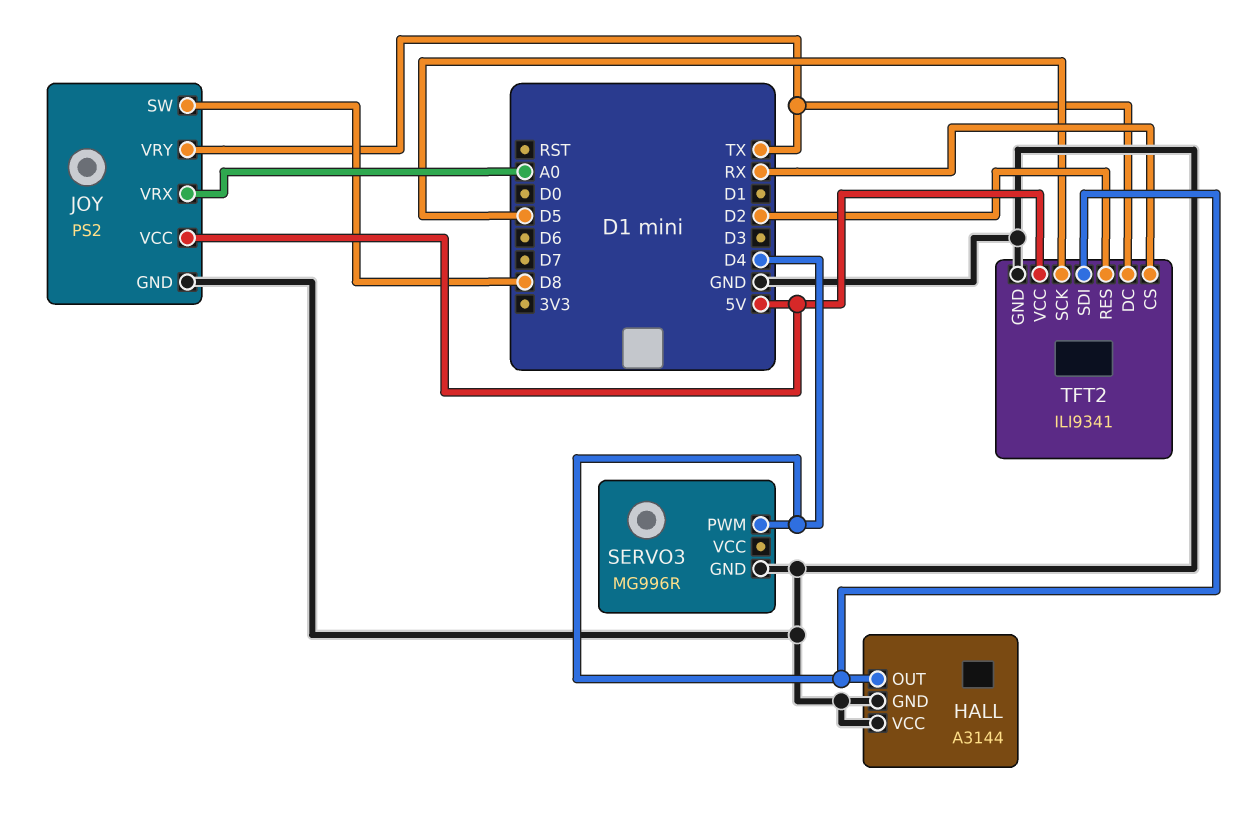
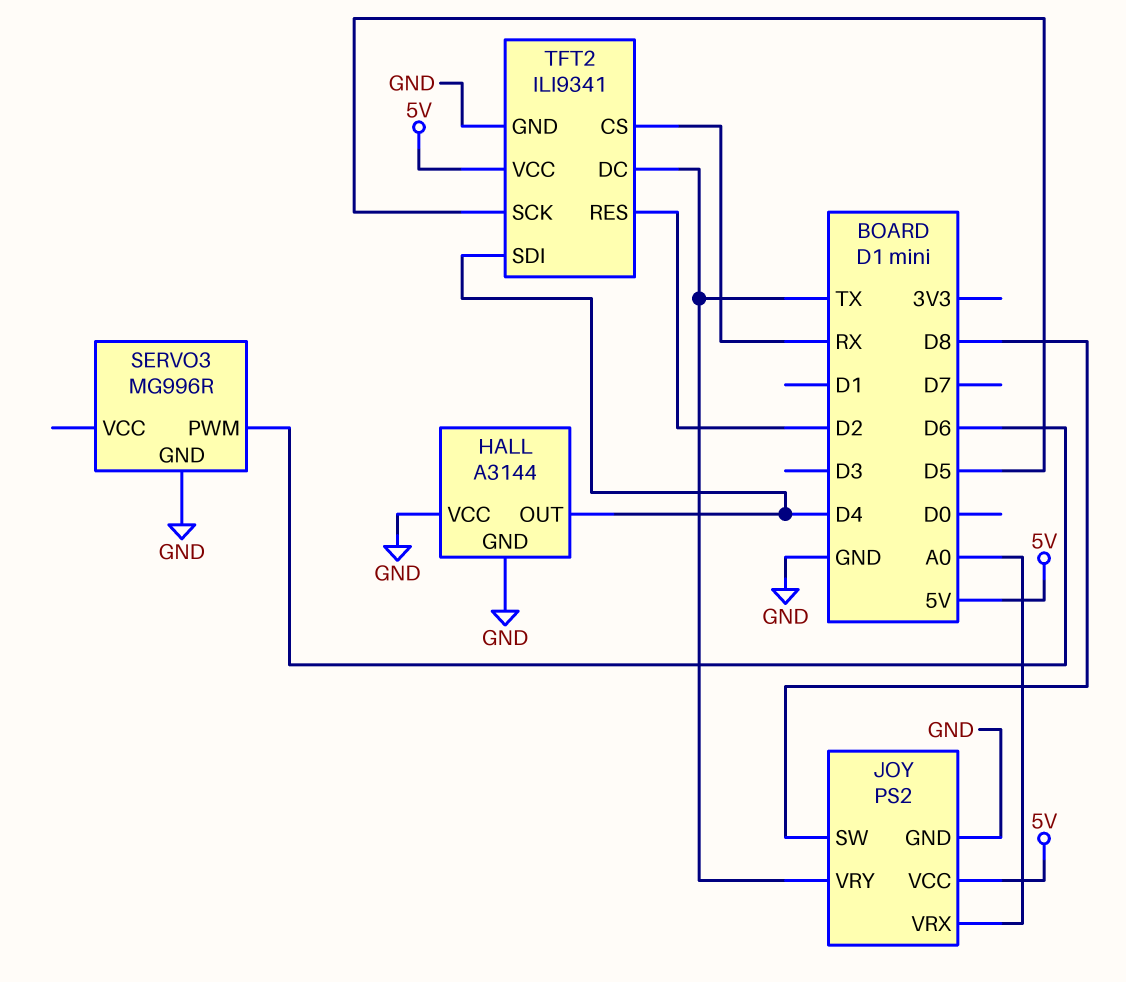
SERVO3 pin PWM: D4 -> D6

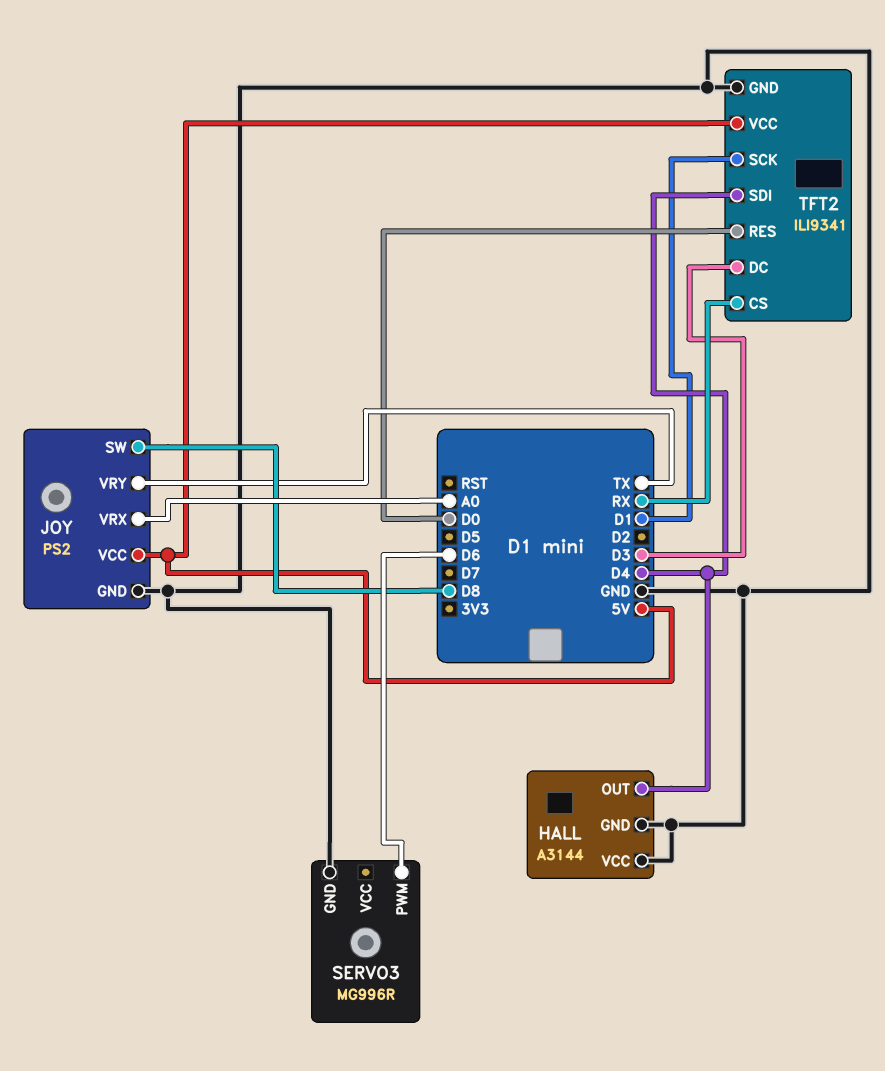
TFT2 pin DC: TX -> D3
TFT2 pin RES: D2 -> D0
TFT2 pin SCK: D5 -> D1

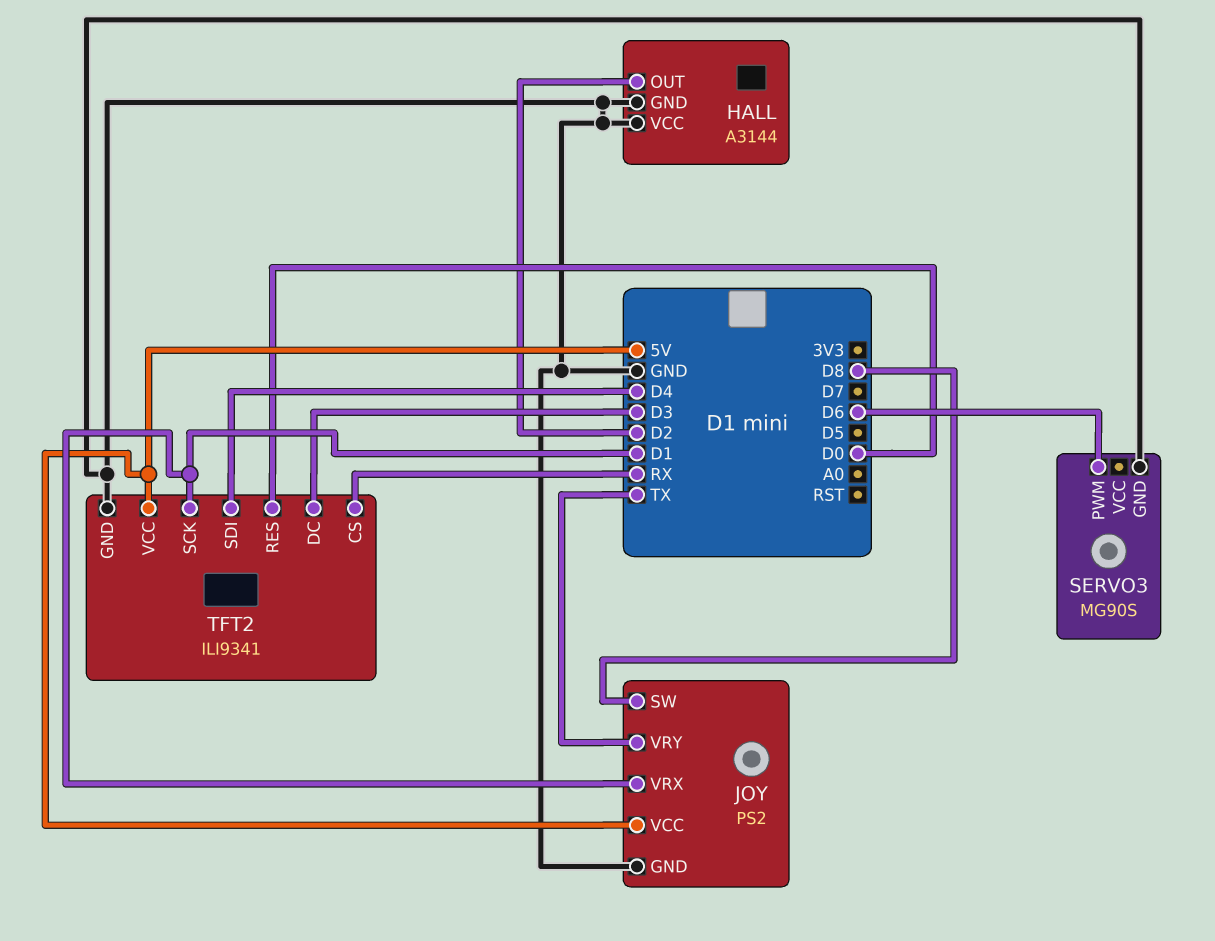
HALL pin OUT: D4 -> D2
JOY pin VRX: A0 -> D1
SERVO3: MG996R -> MG90S

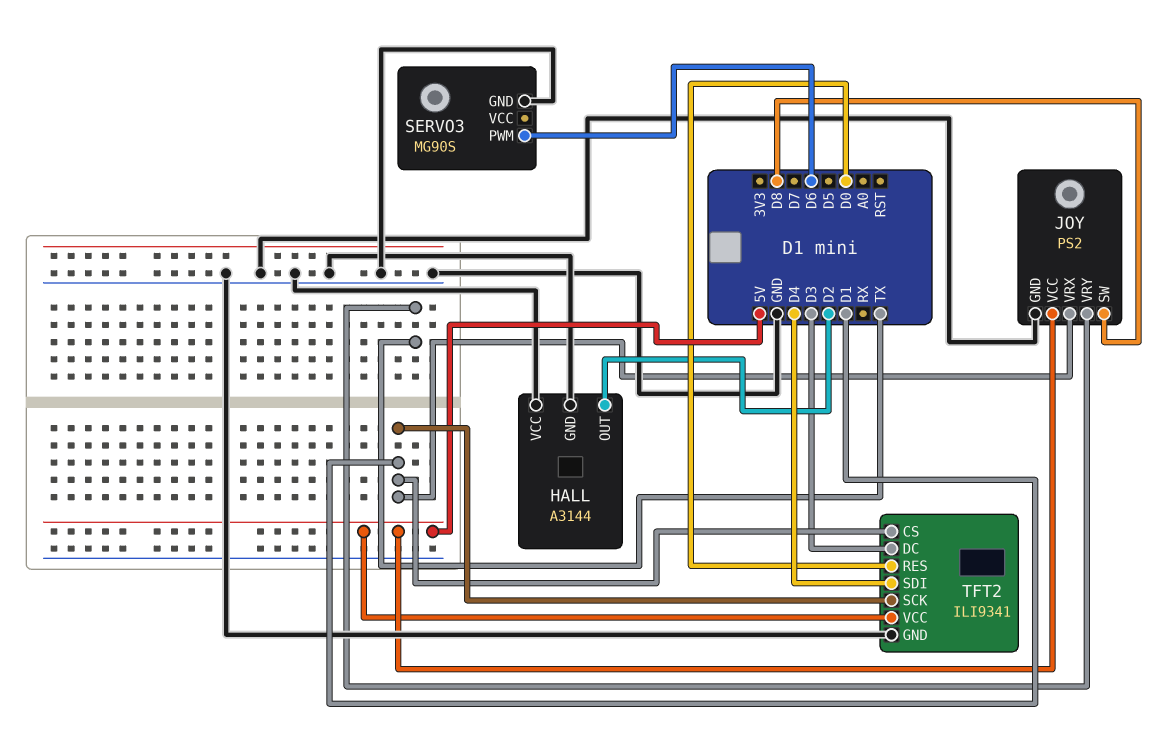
TFT2 pin CS: RX -> D1

